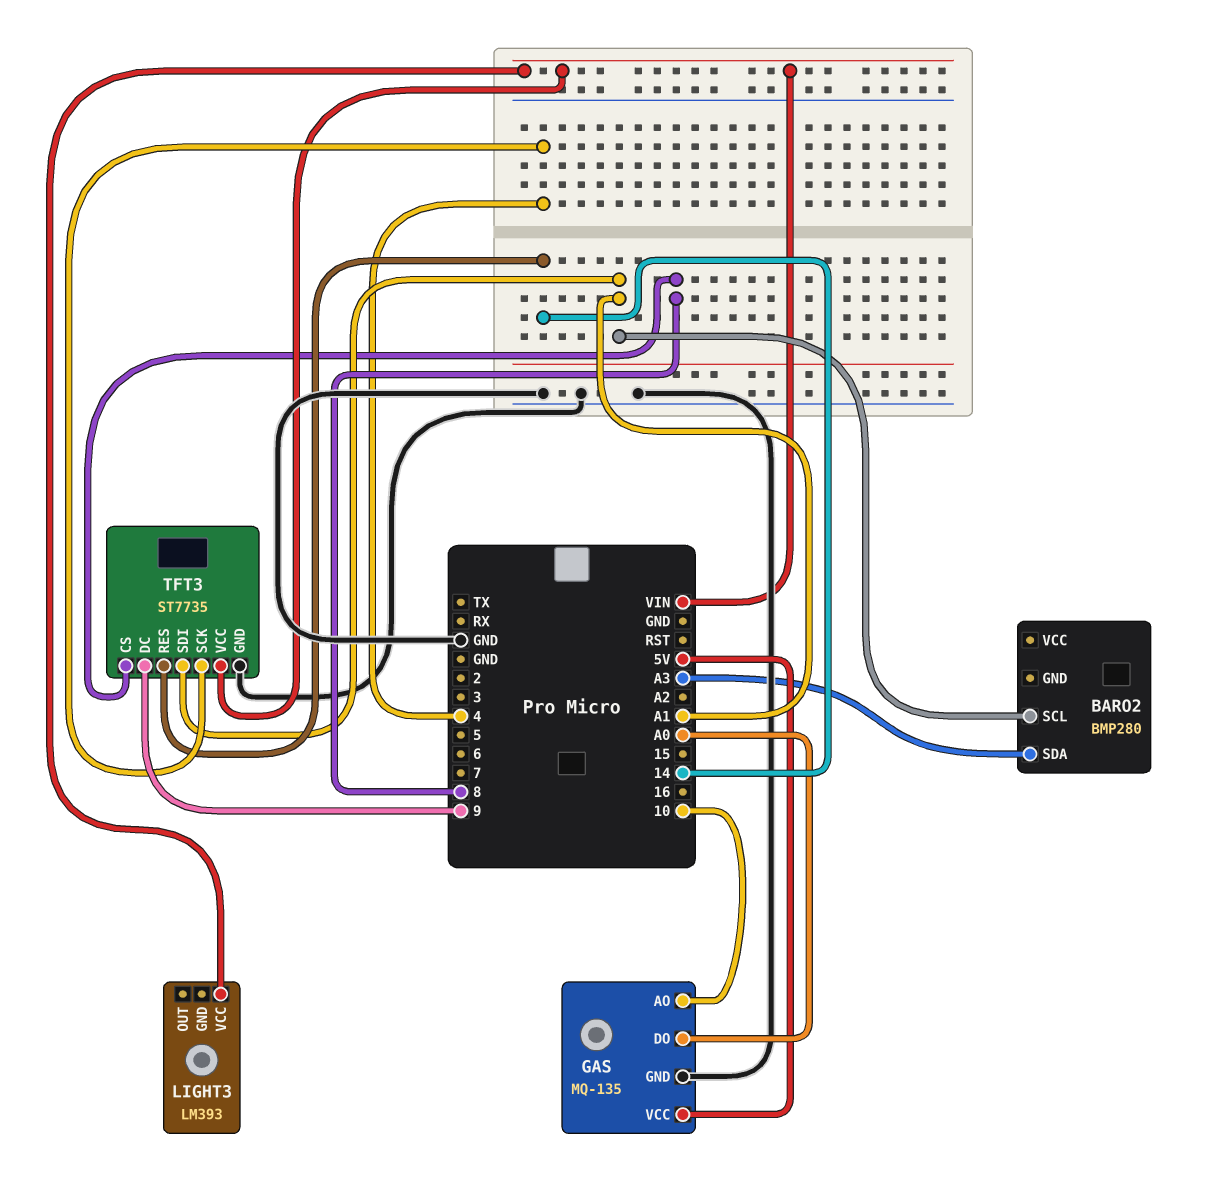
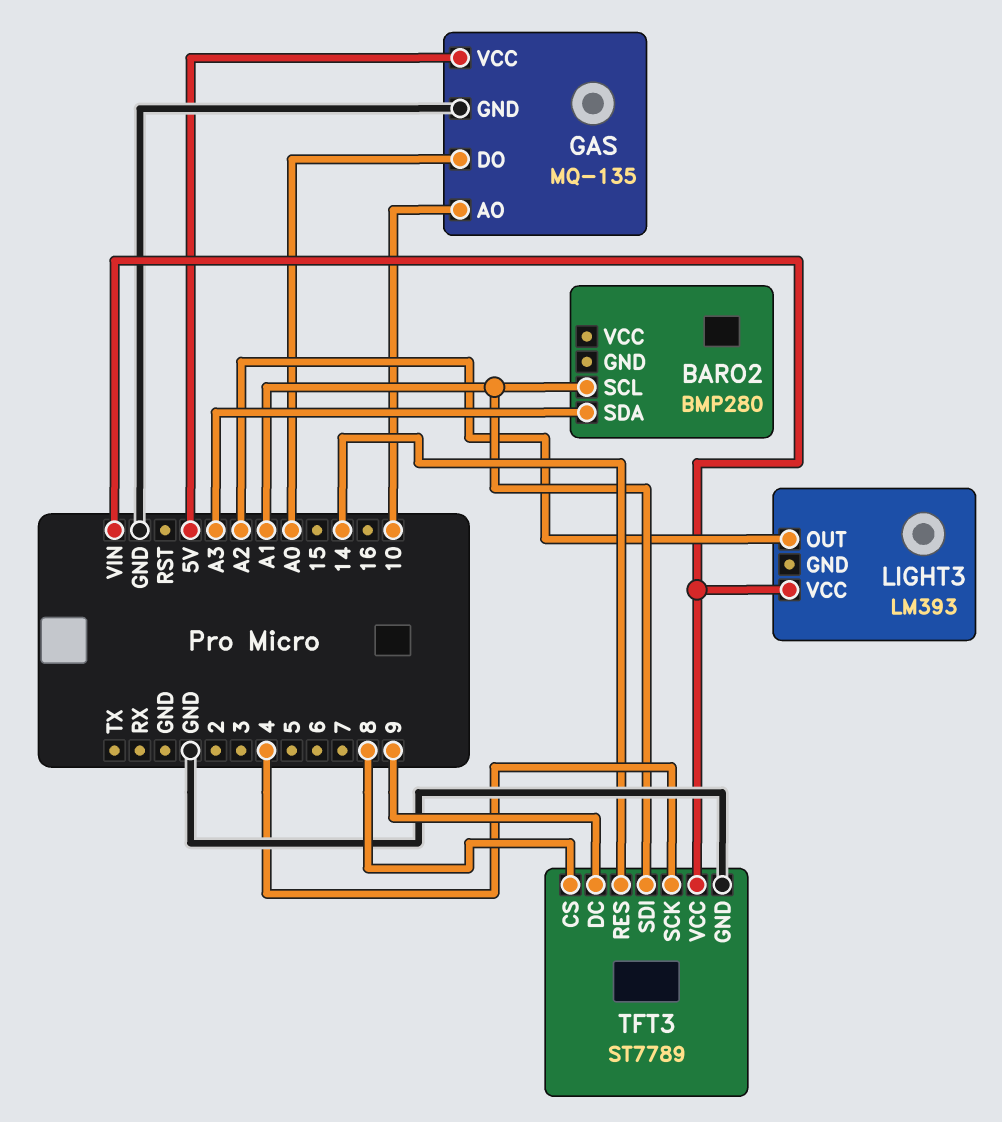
LIGHT3 pin OUT: none -> A2
TFT3: ST7735 -> ST7789

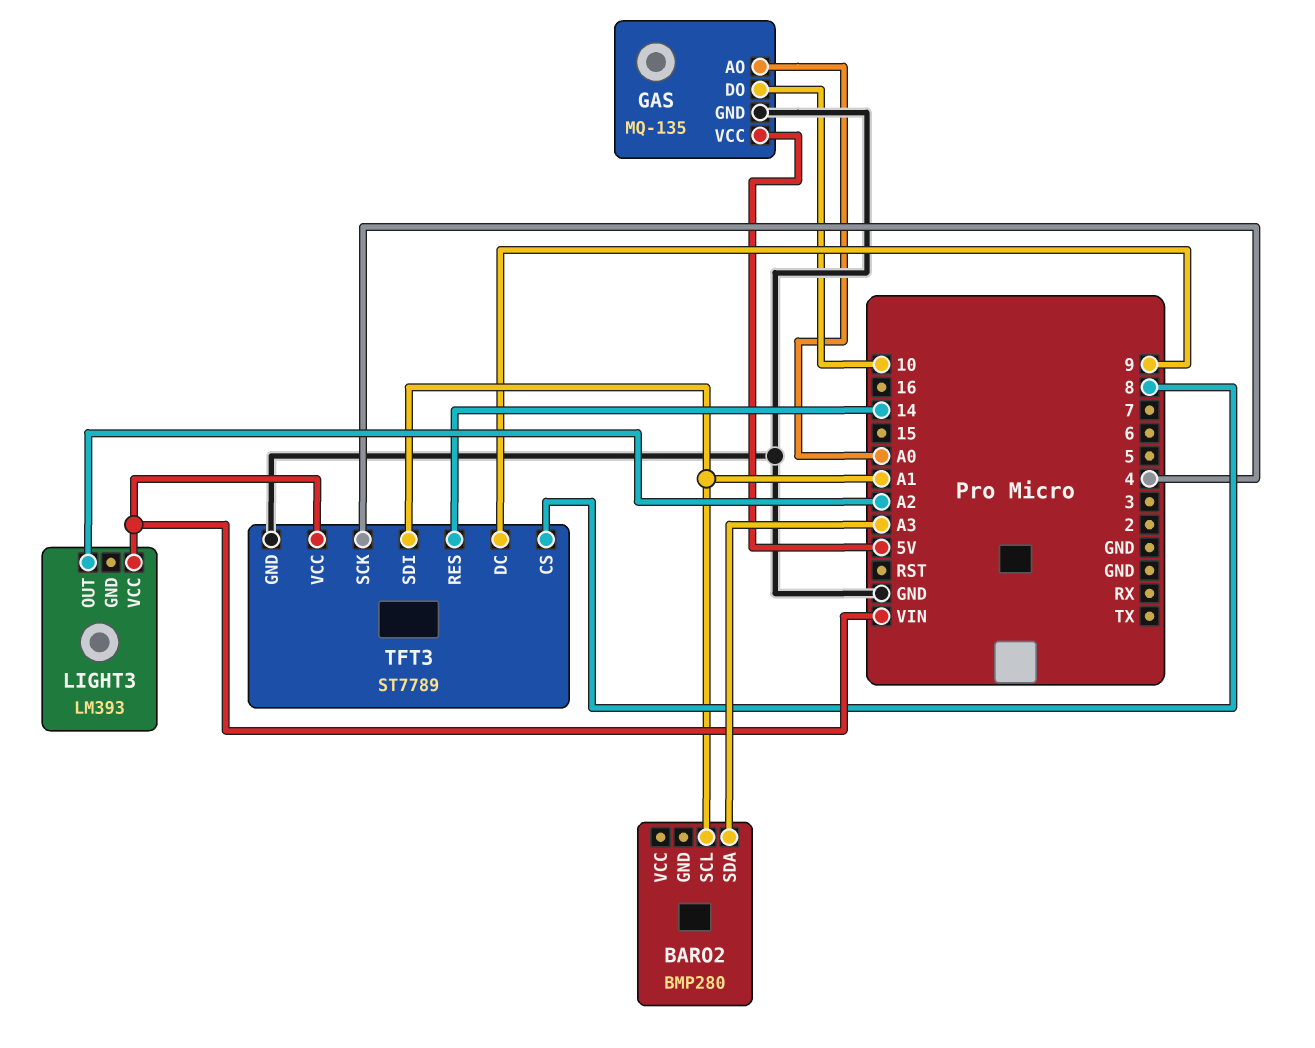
GAS pin AO: 10 -> A0
GAS pin DO: A0 -> 10

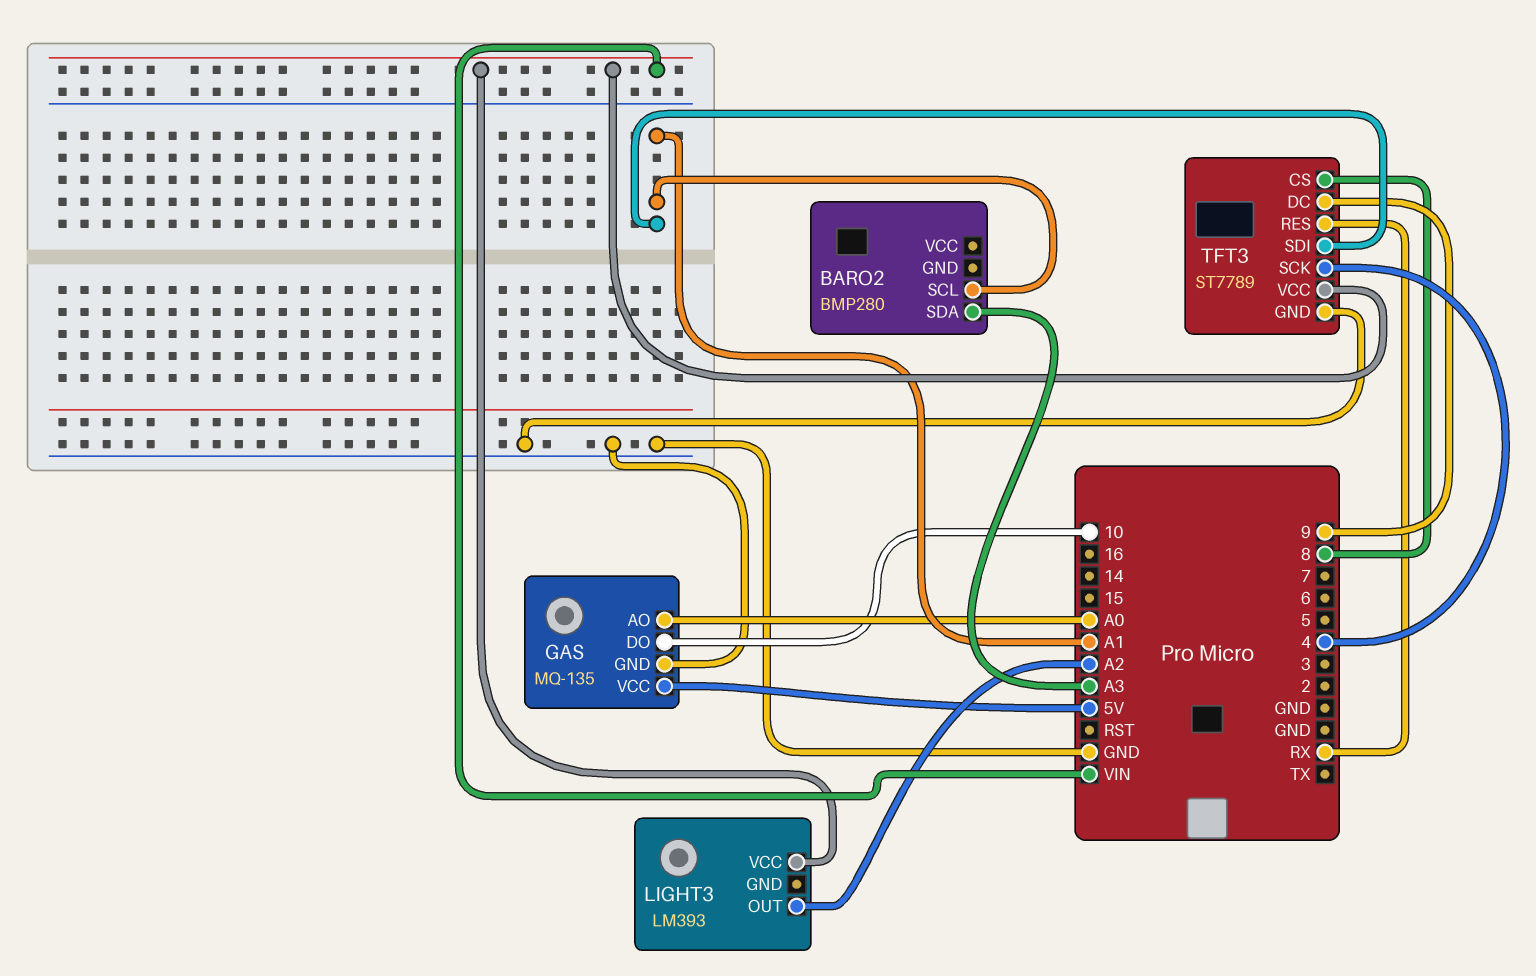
TFT3 pin RES: 14 -> RX

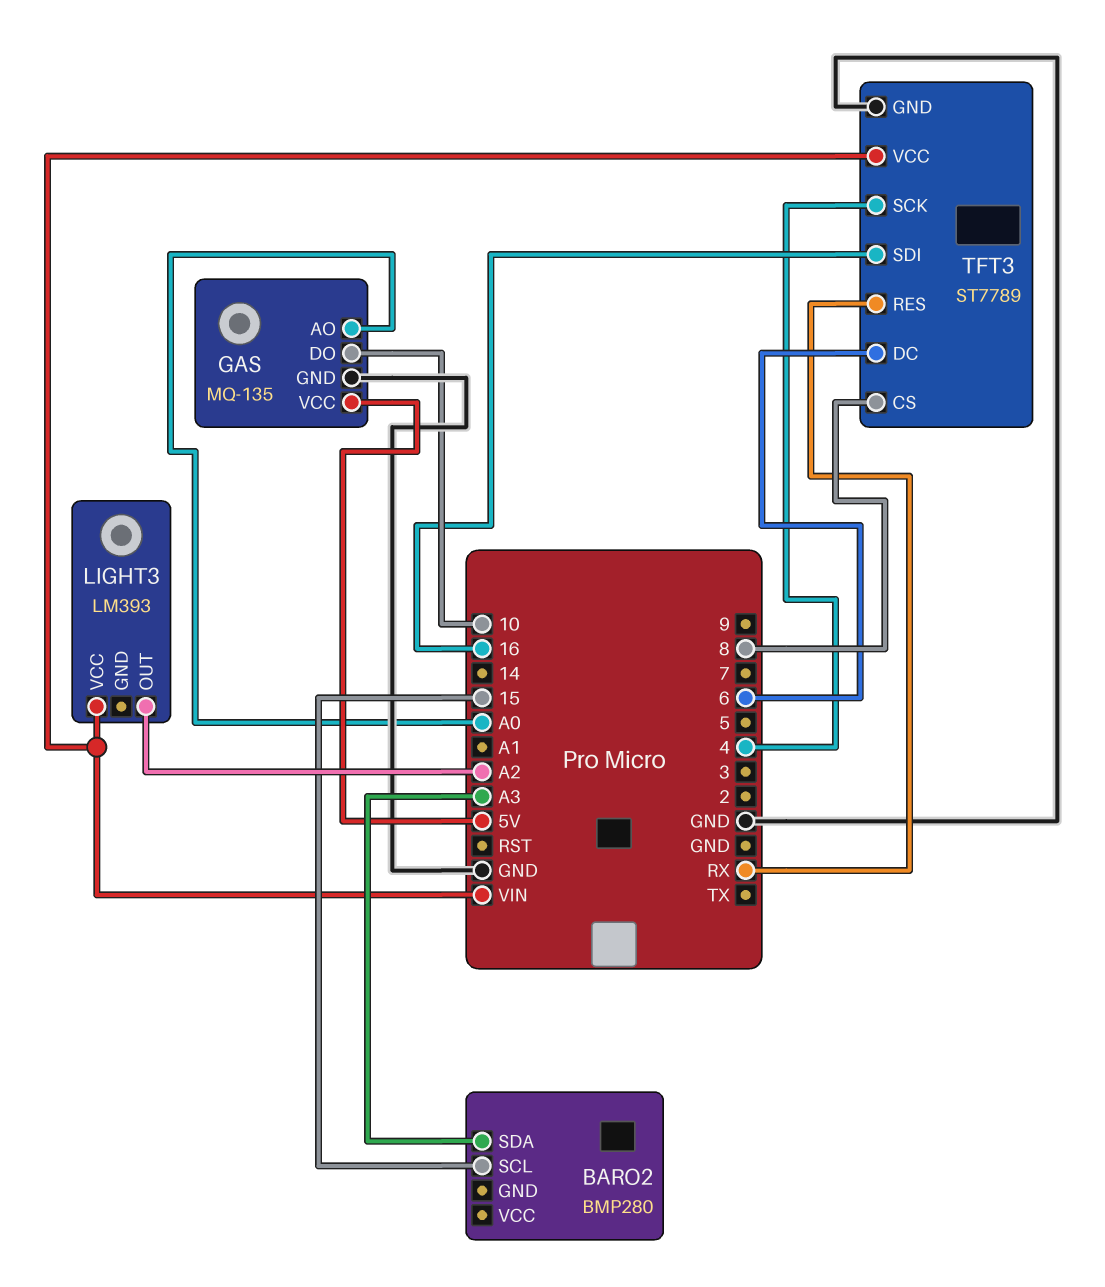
BARO2 pin SCL: A1 -> 15
TFT3 pin DC: 9 -> 6
TFT3 pin SDI: A1 -> 16

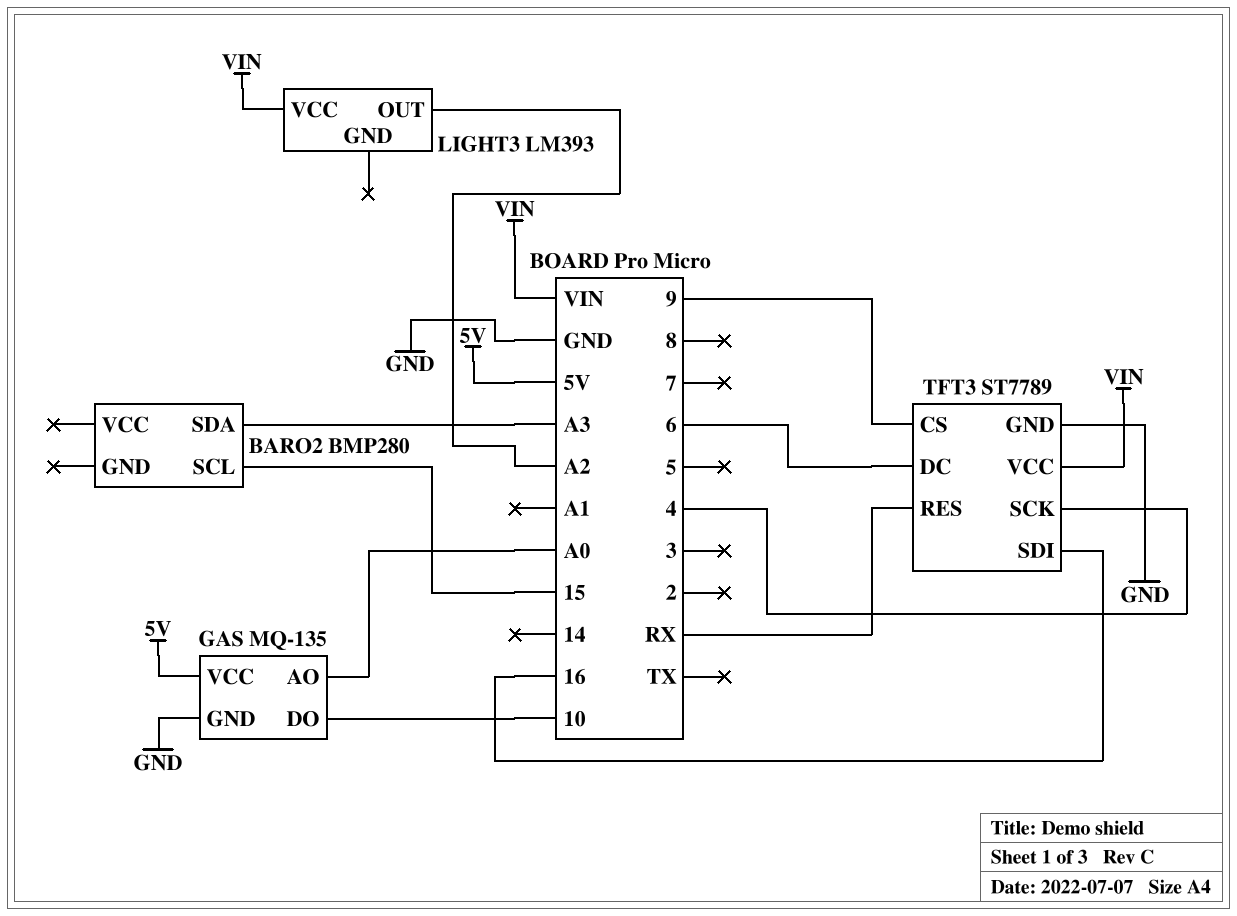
TFT3 pin CS: 8 -> 9

